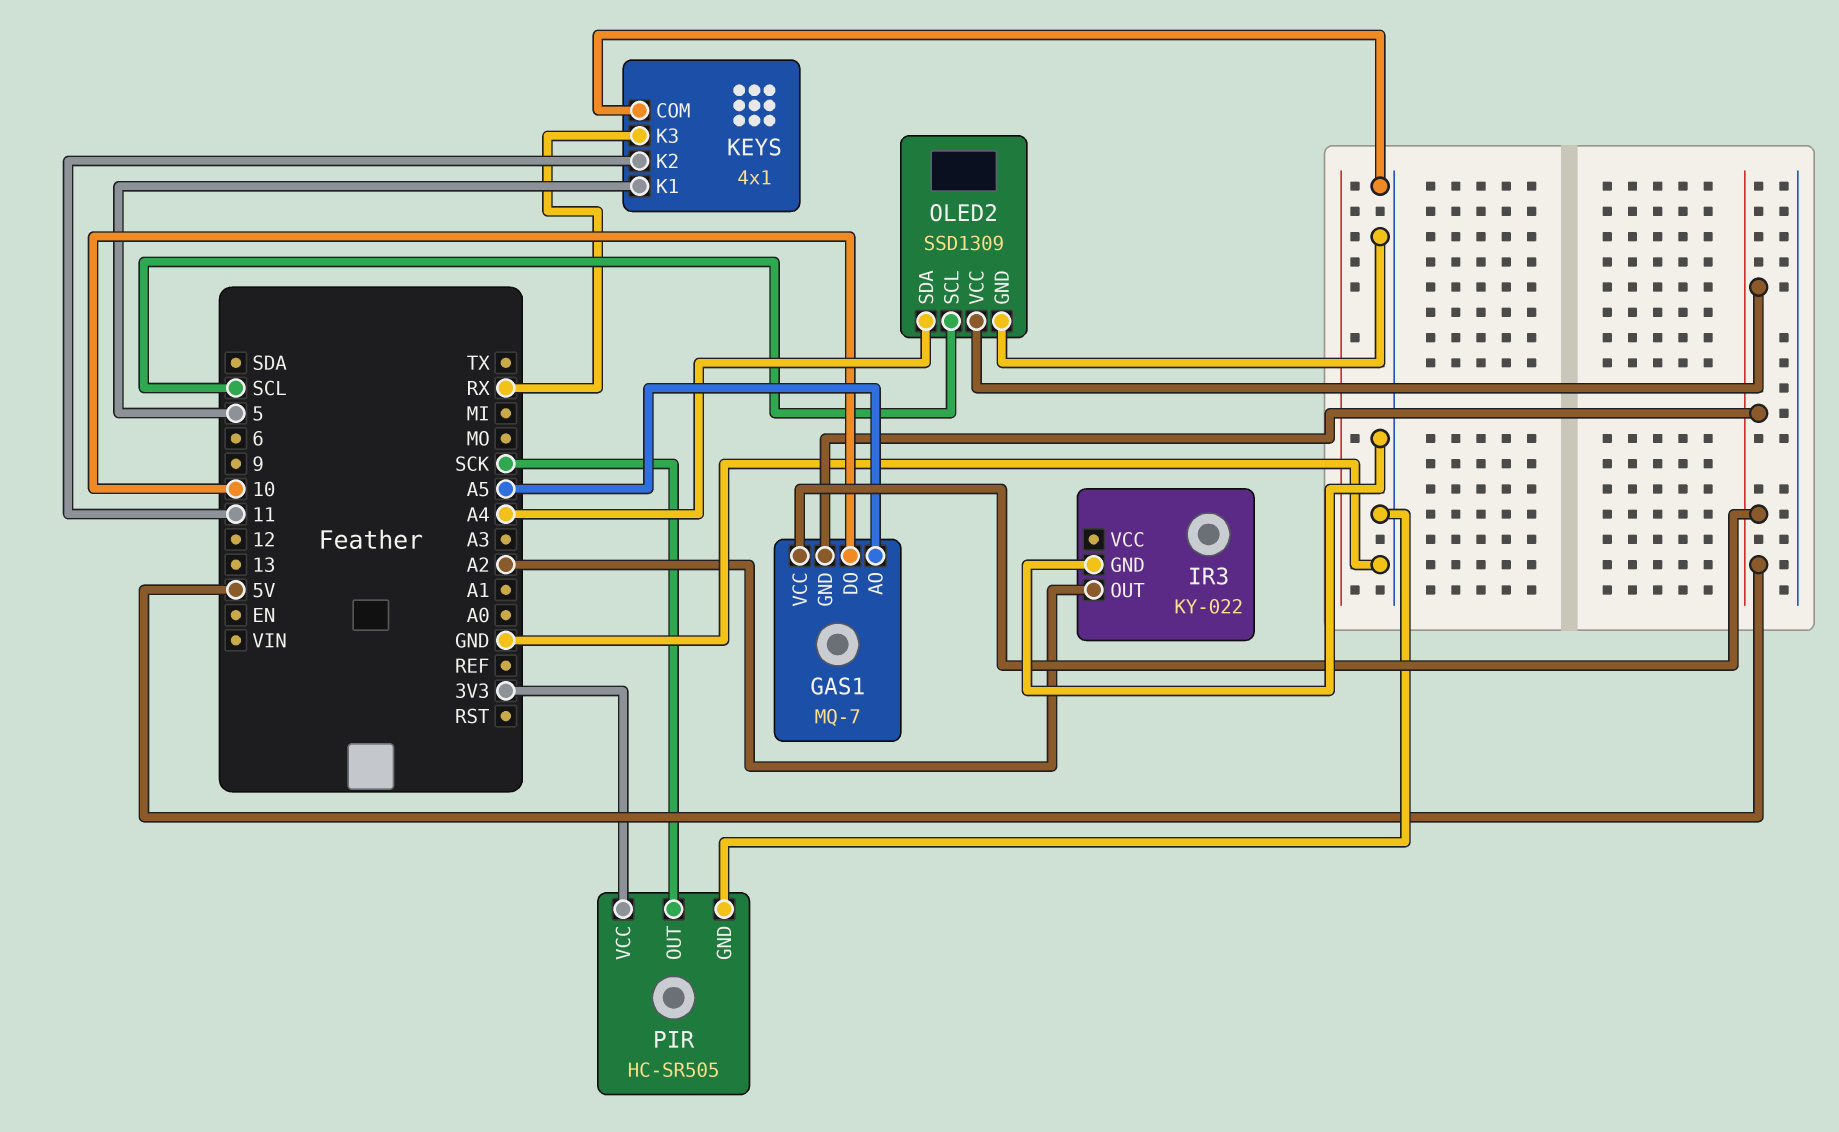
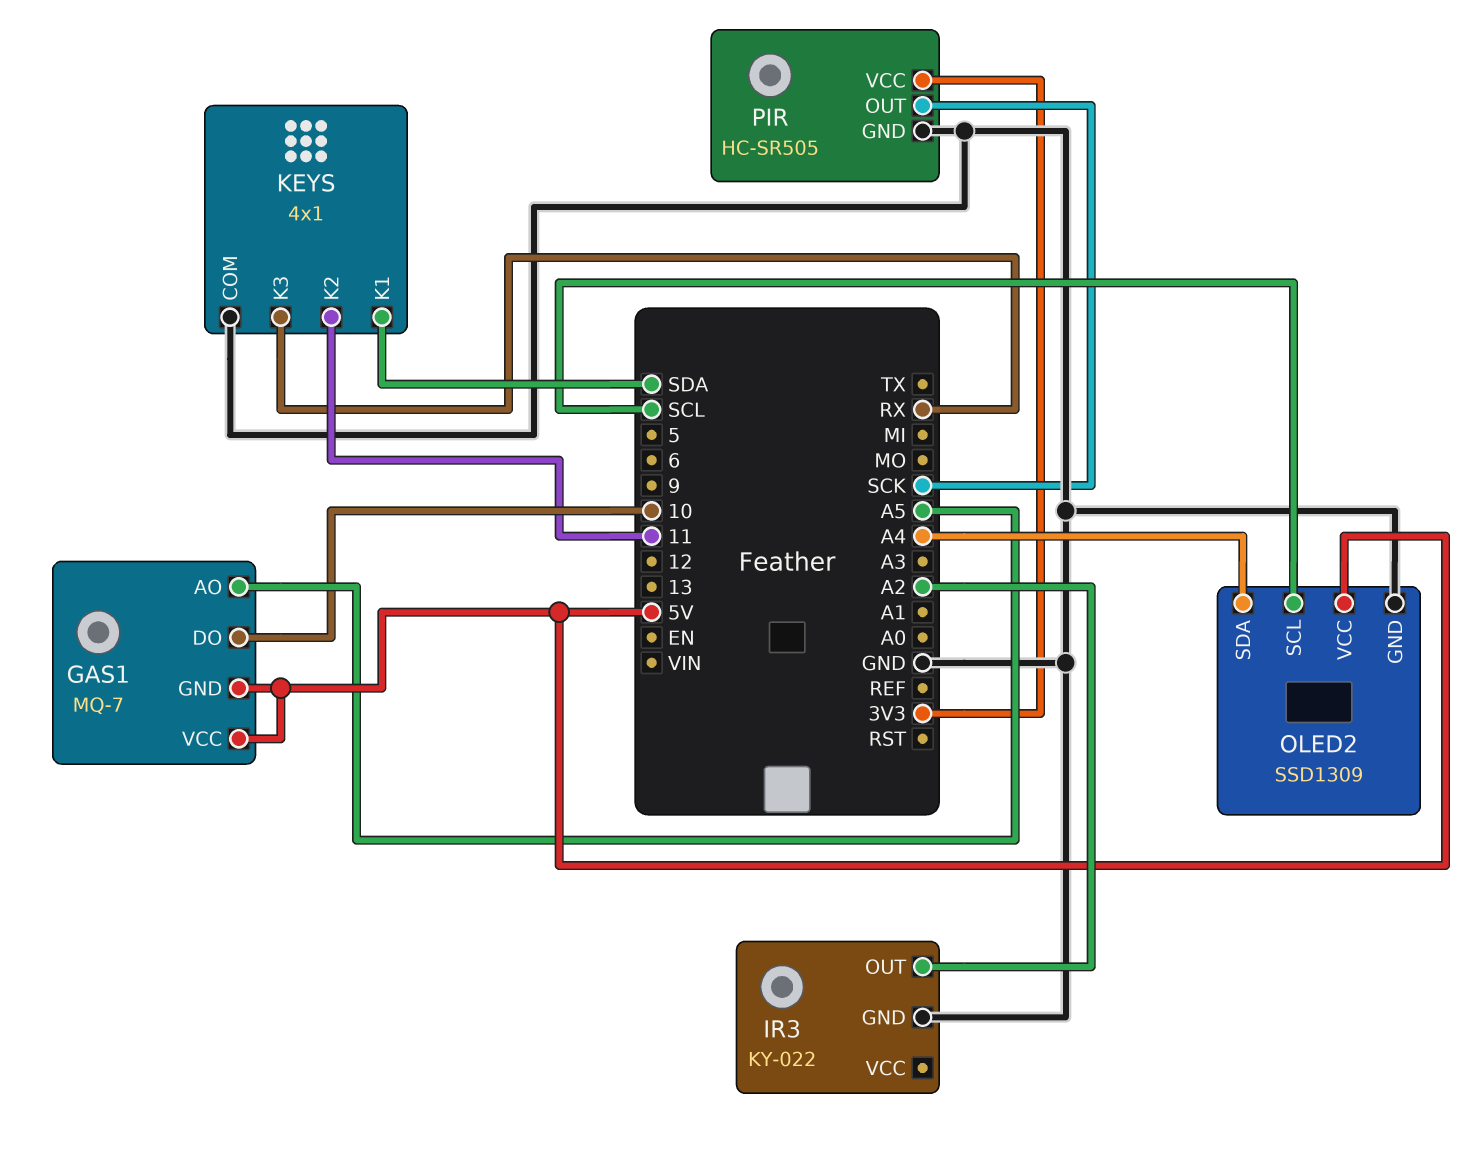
KEYS pin K1: 5 -> SDA

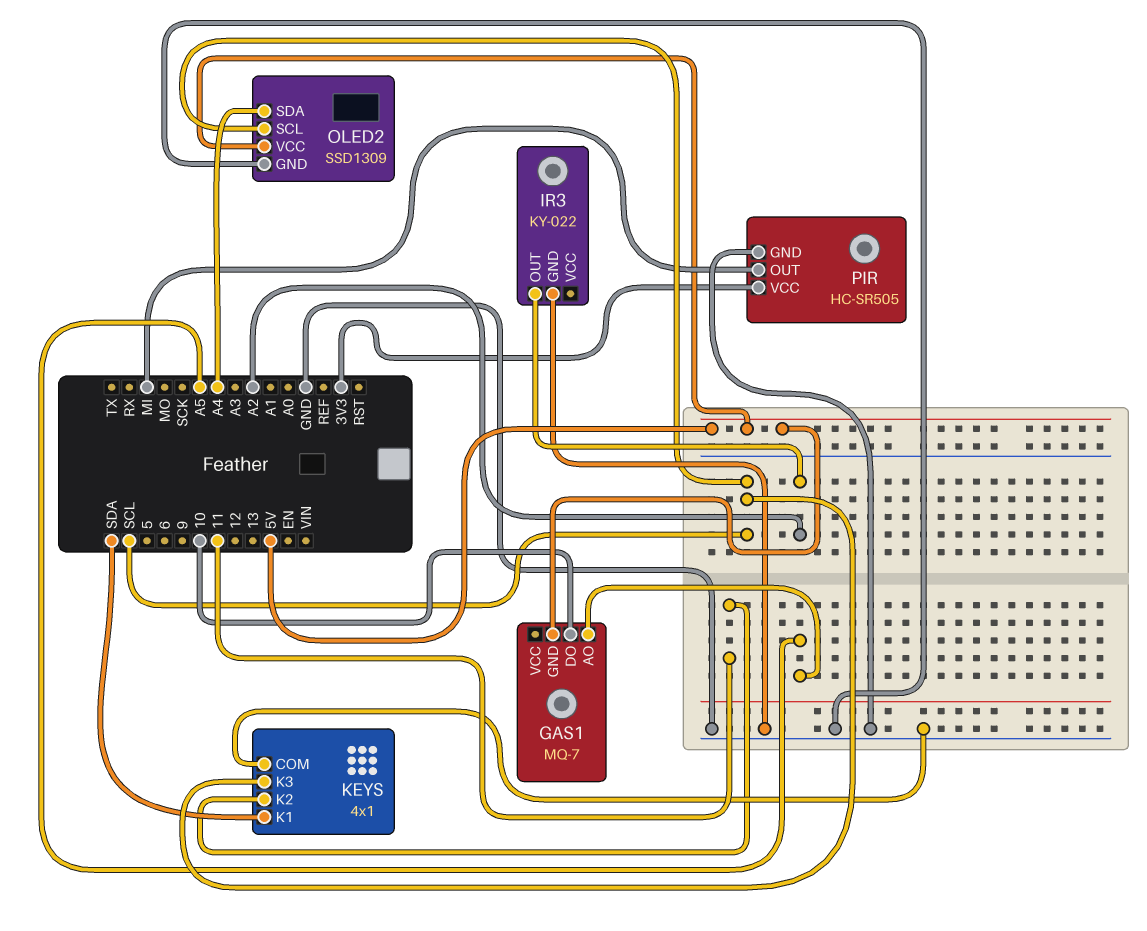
GAS1 pin VCC: 5V -> none
KEYS pin K3: RX -> SCL
PIR pin OUT: SCK -> MI

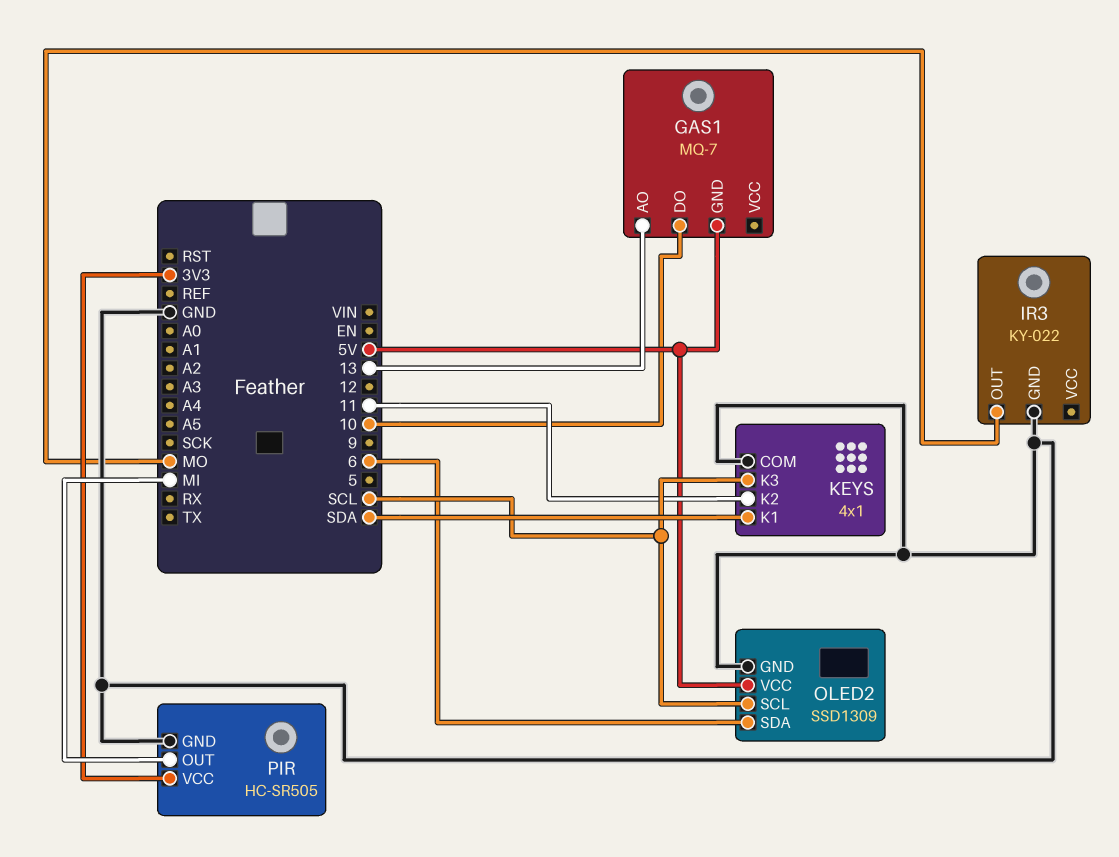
GAS1 pin AO: A5 -> 13
IR3 pin OUT: A2 -> MO
OLED2 pin SDA: A4 -> 6

